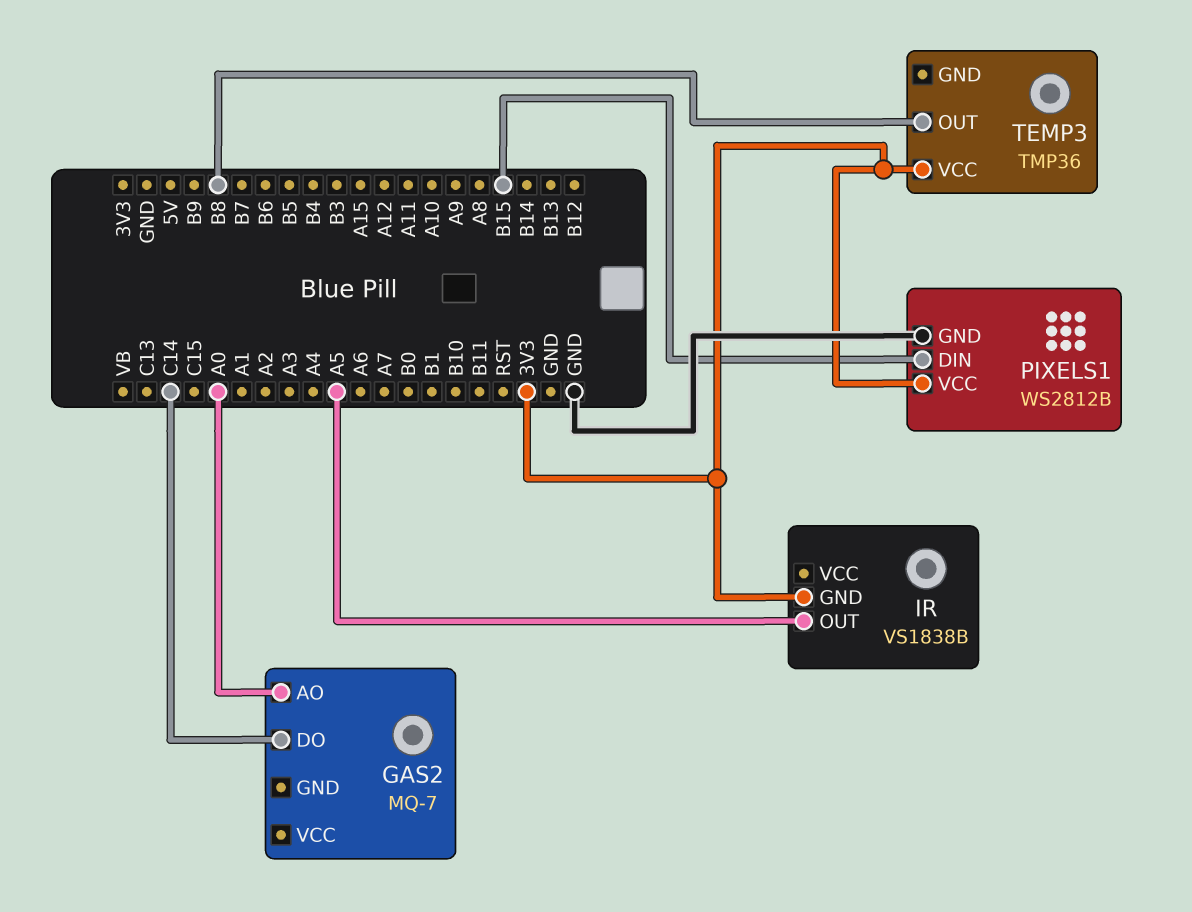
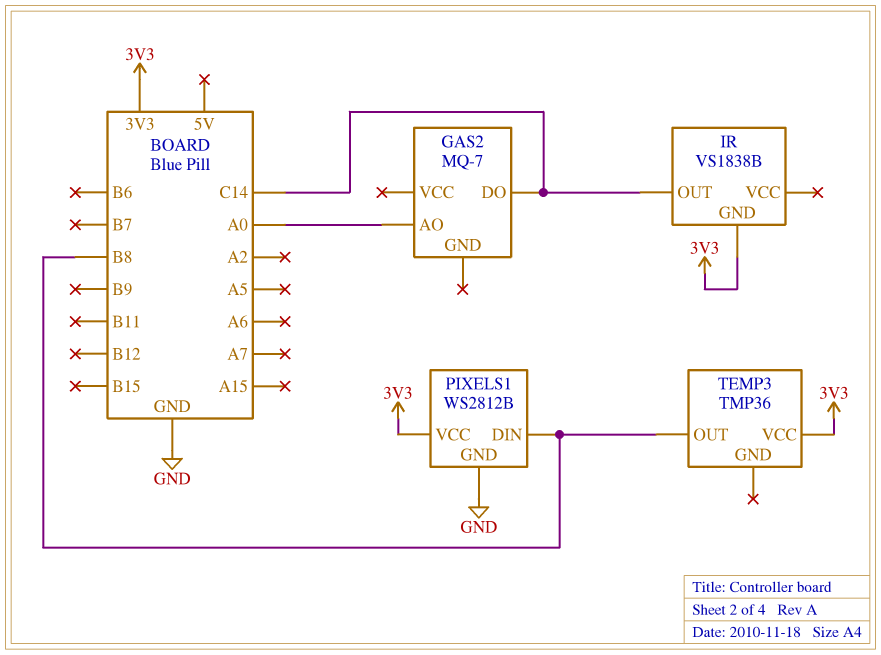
IR pin OUT: A5 -> C14
PIXELS1 pin DIN: B15 -> B8

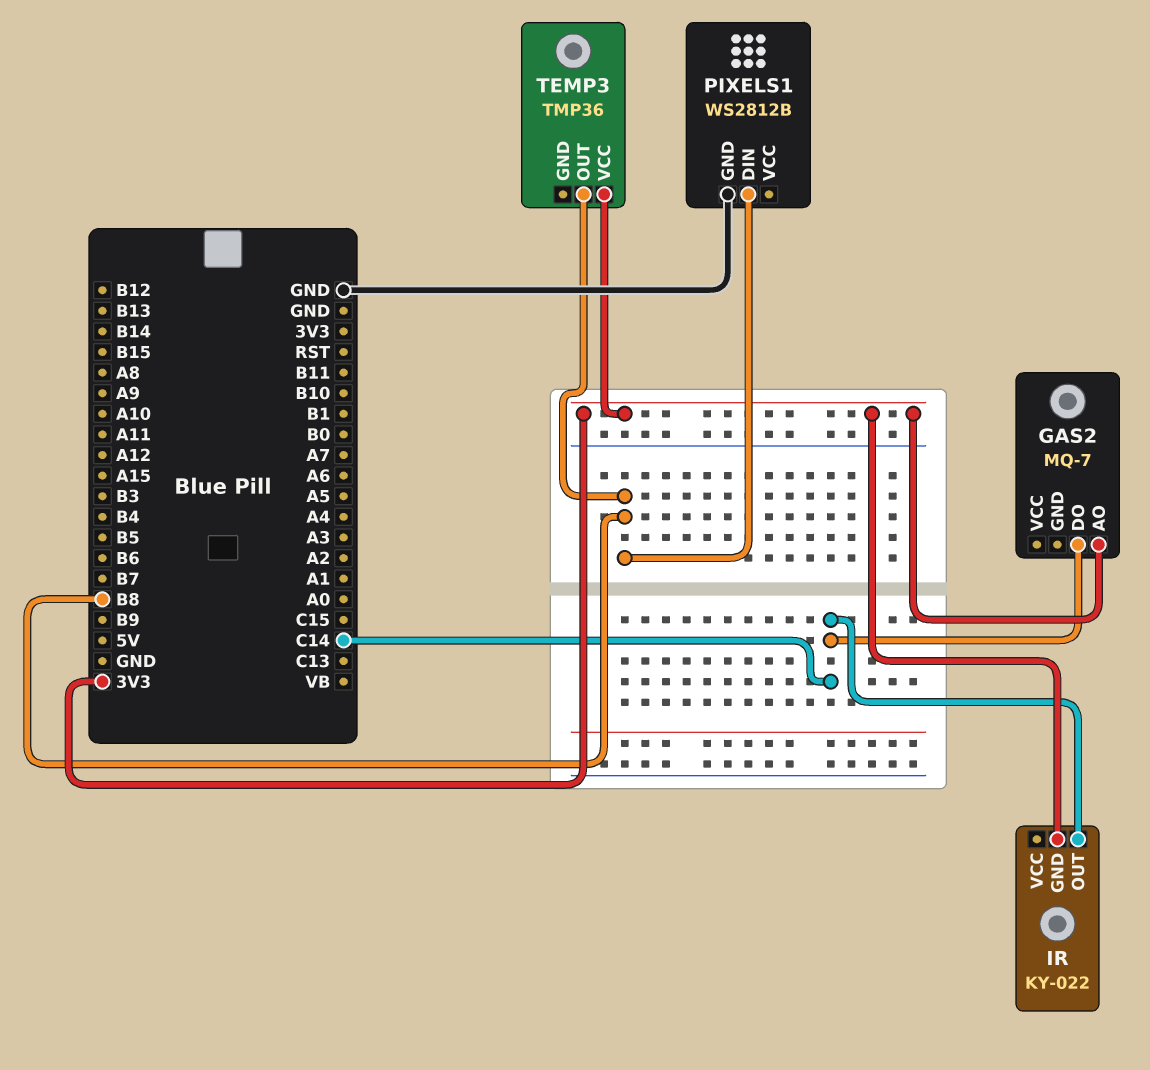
GAS2 pin AO: A0 -> 3V3
IR: VS1838B -> KY-022
PIXELS1 pin VCC: 3V3 -> none

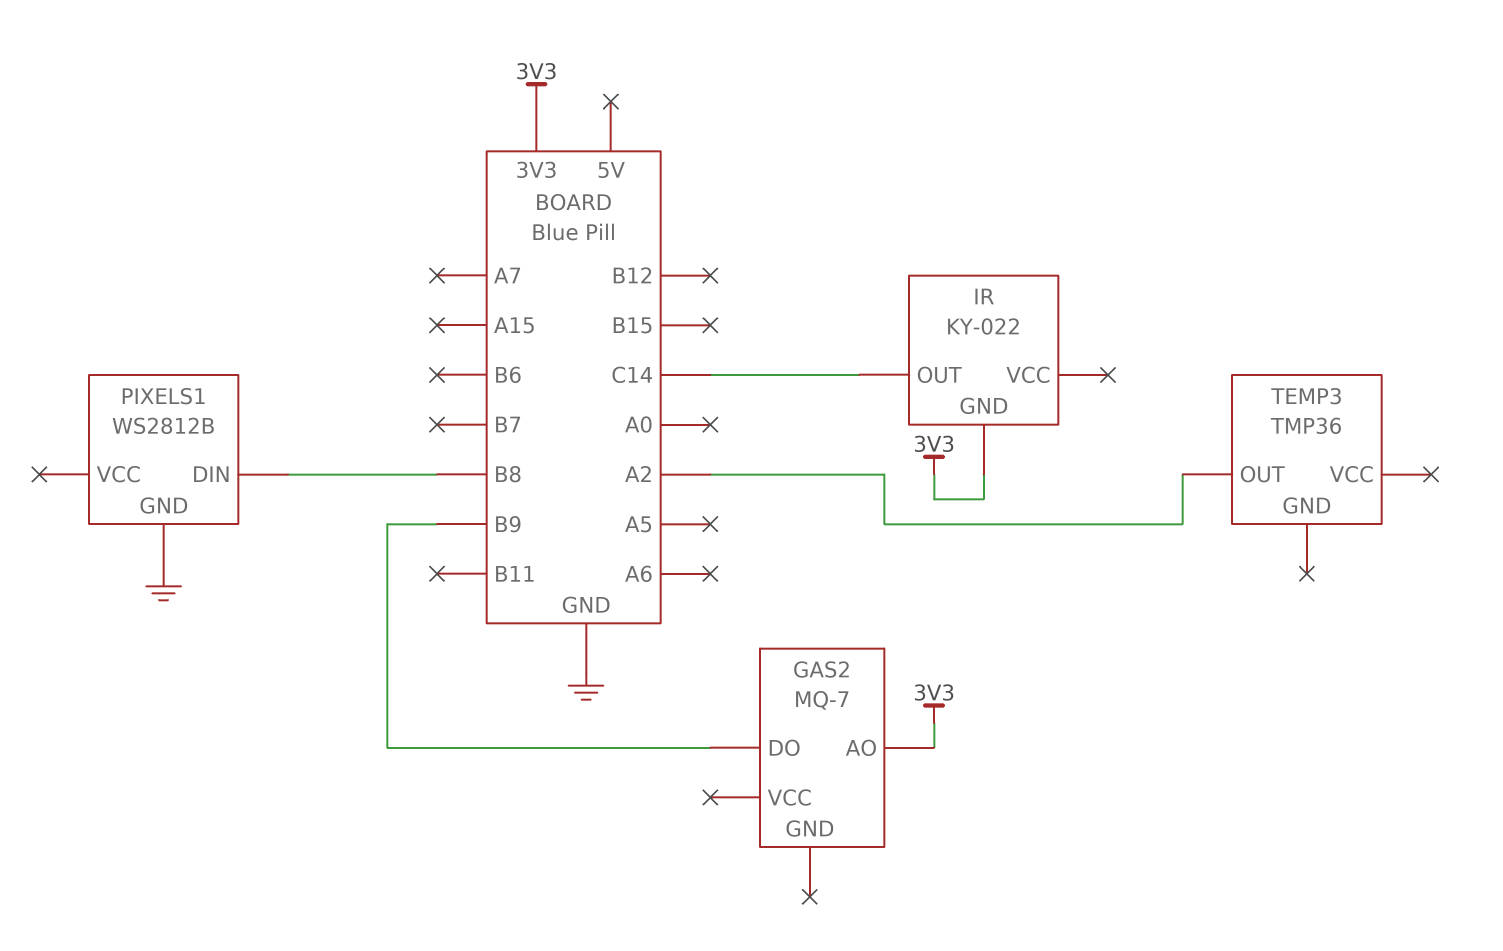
GAS2 pin DO: C14 -> B9
TEMP3 pin OUT: B8 -> A2
TEMP3 pin VCC: 3V3 -> none

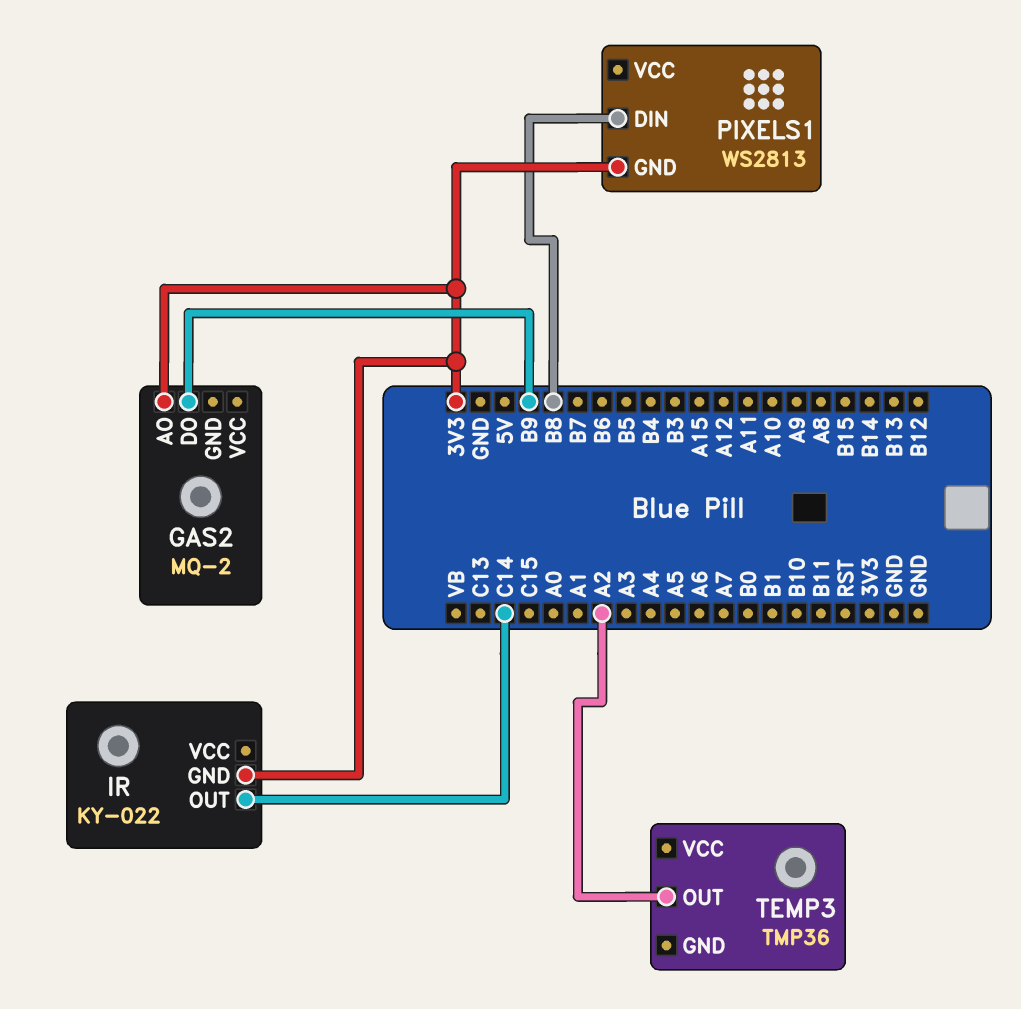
GAS2: MQ-7 -> MQ-2
PIXELS1: WS2812B -> WS2813
PIXELS1 pin GND: GND -> 3V3

